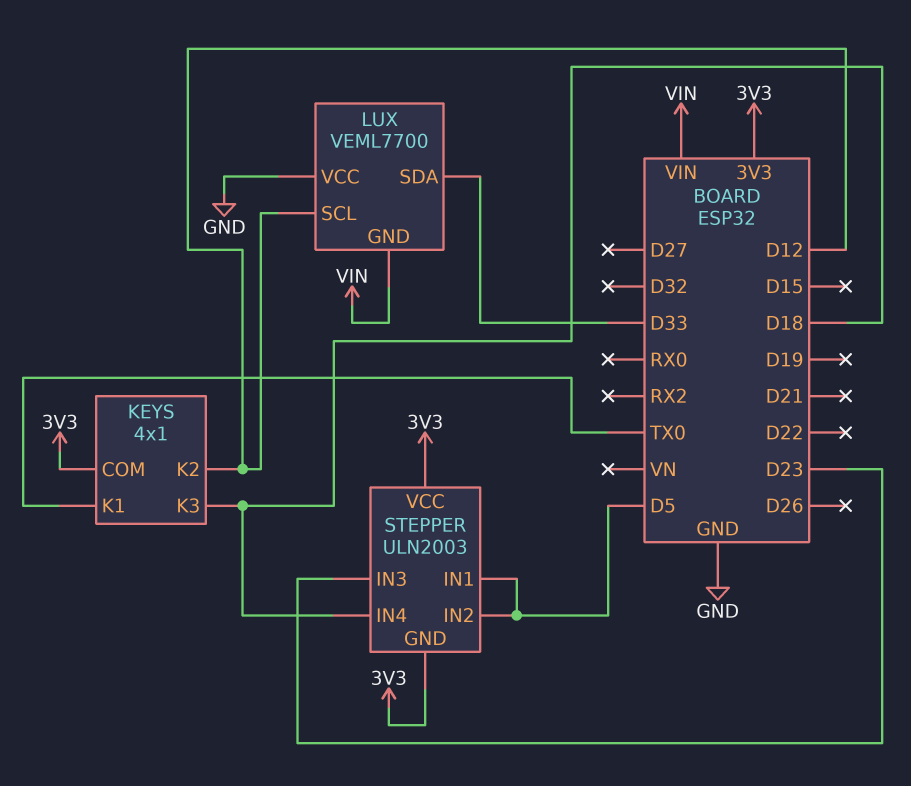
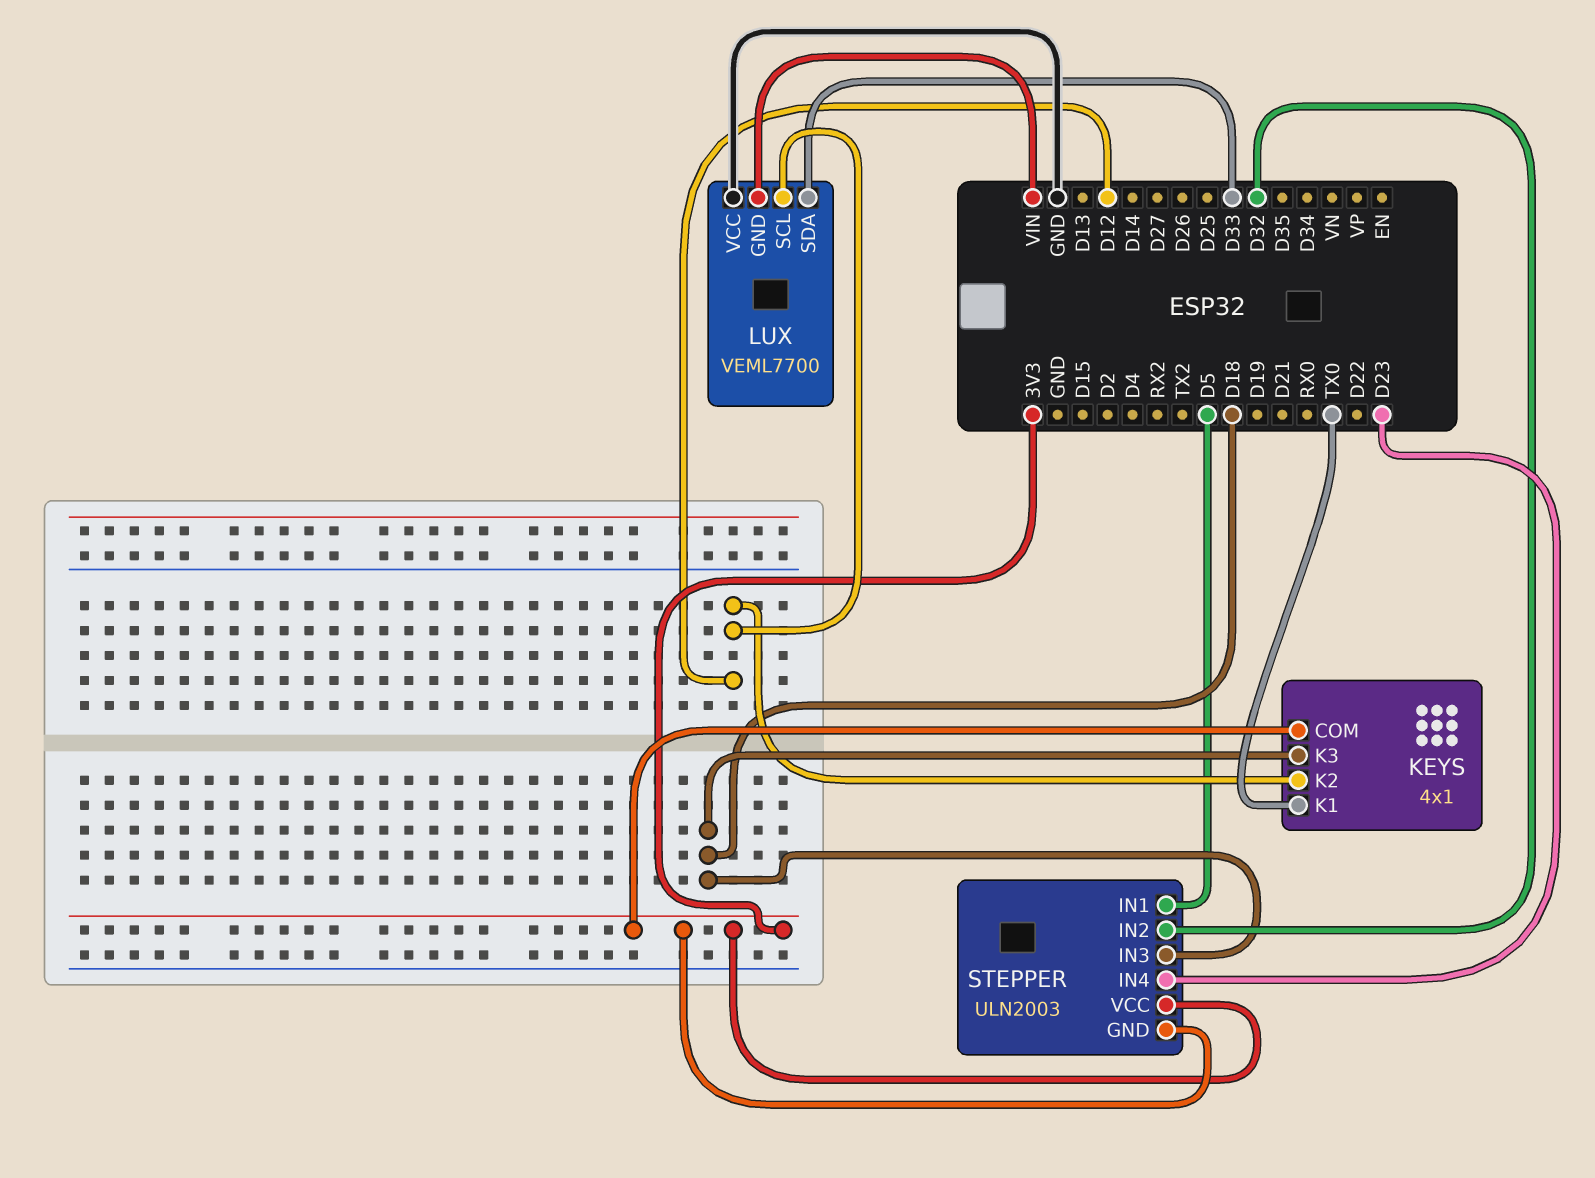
STEPPER pin IN2: D5 -> D32
STEPPER pin IN3: D23 -> D18
STEPPER pin IN4: D18 -> D23

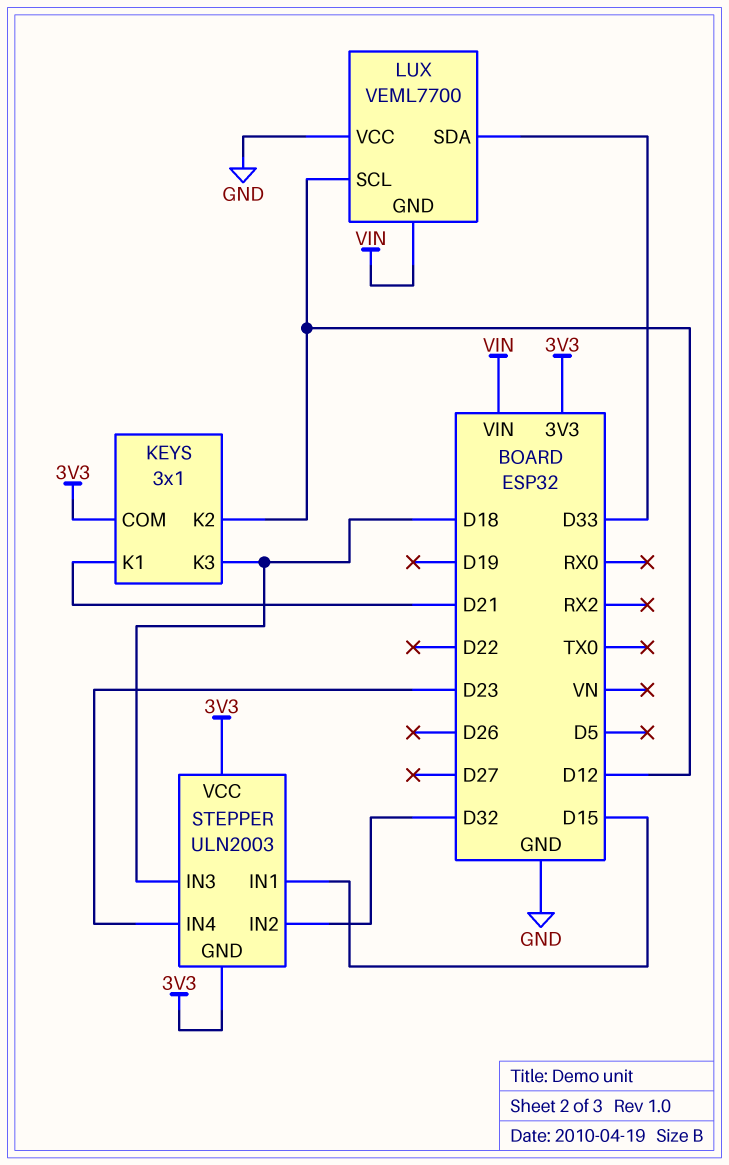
KEYS: 4x1 -> 3x1
KEYS pin K1: TX0 -> D21
STEPPER pin IN1: D5 -> D15

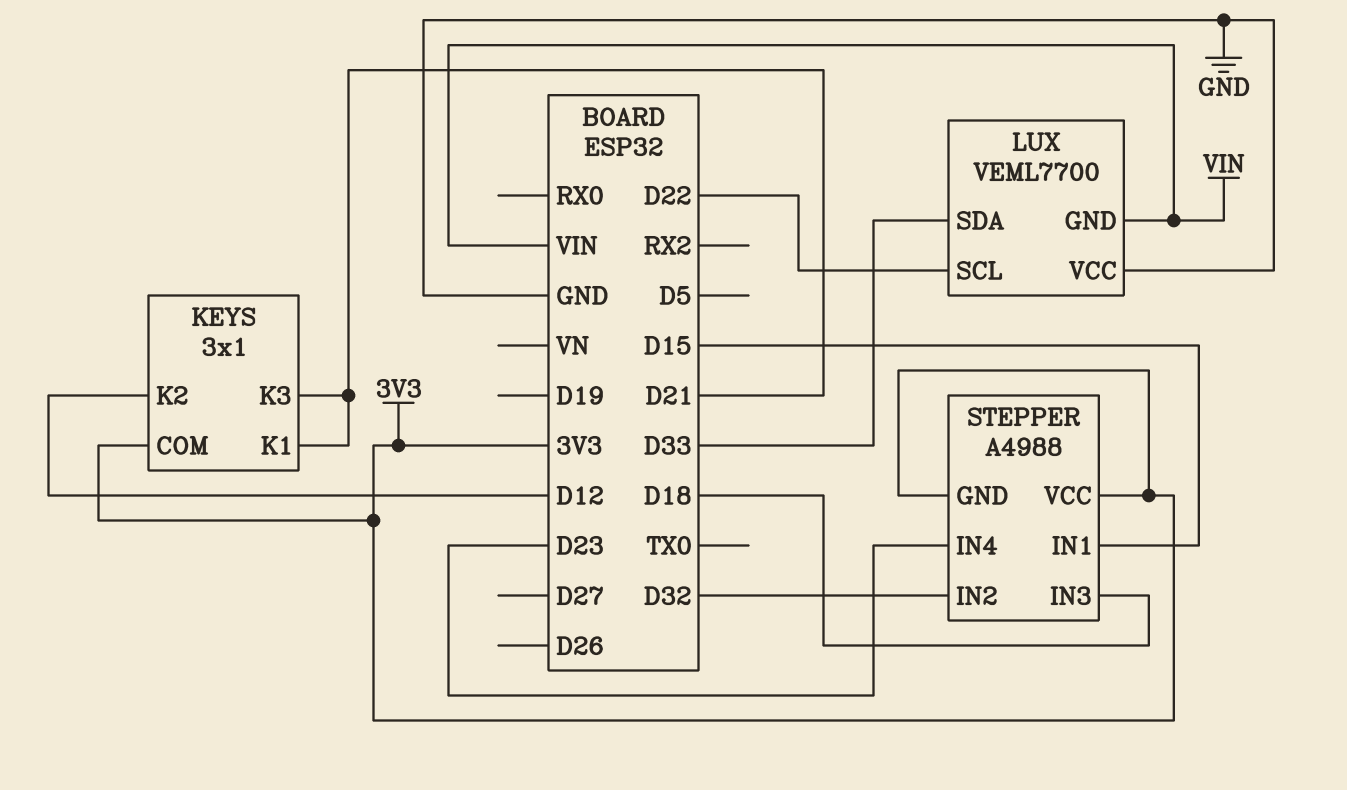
KEYS pin K3: D18 -> D21
LUX pin SCL: D12 -> D22
STEPPER: ULN2003 -> A4988

